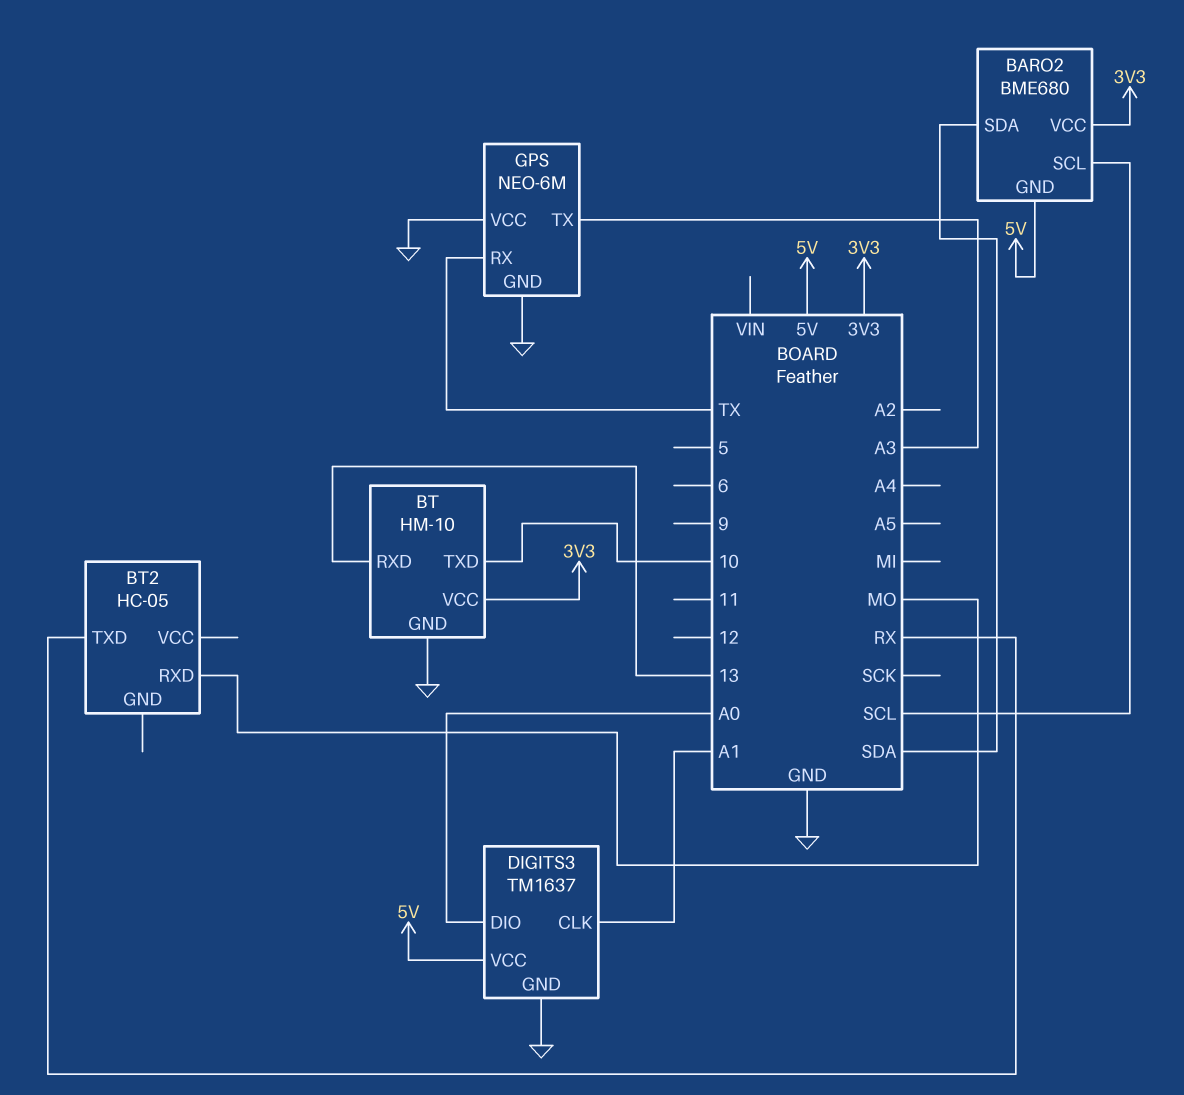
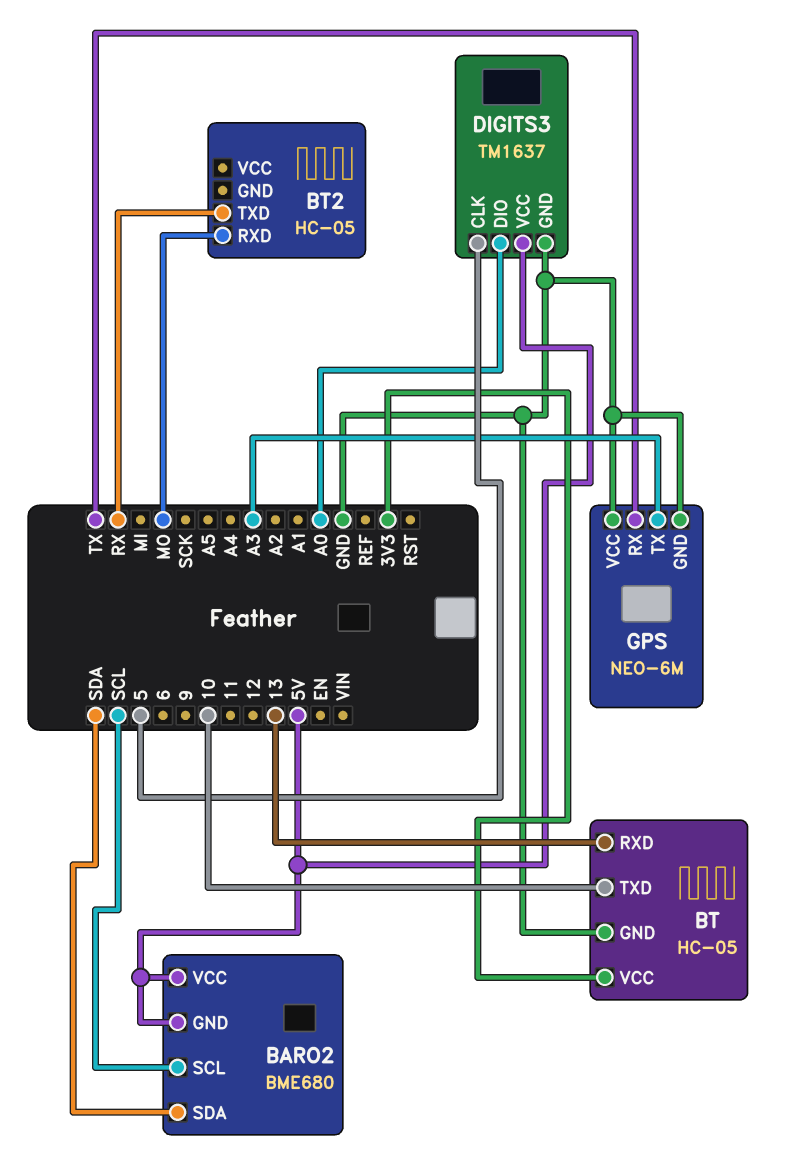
BARO2 pin VCC: 3V3 -> 5V
BT: HM-10 -> HC-05
DIGITS3 pin CLK: A1 -> 5

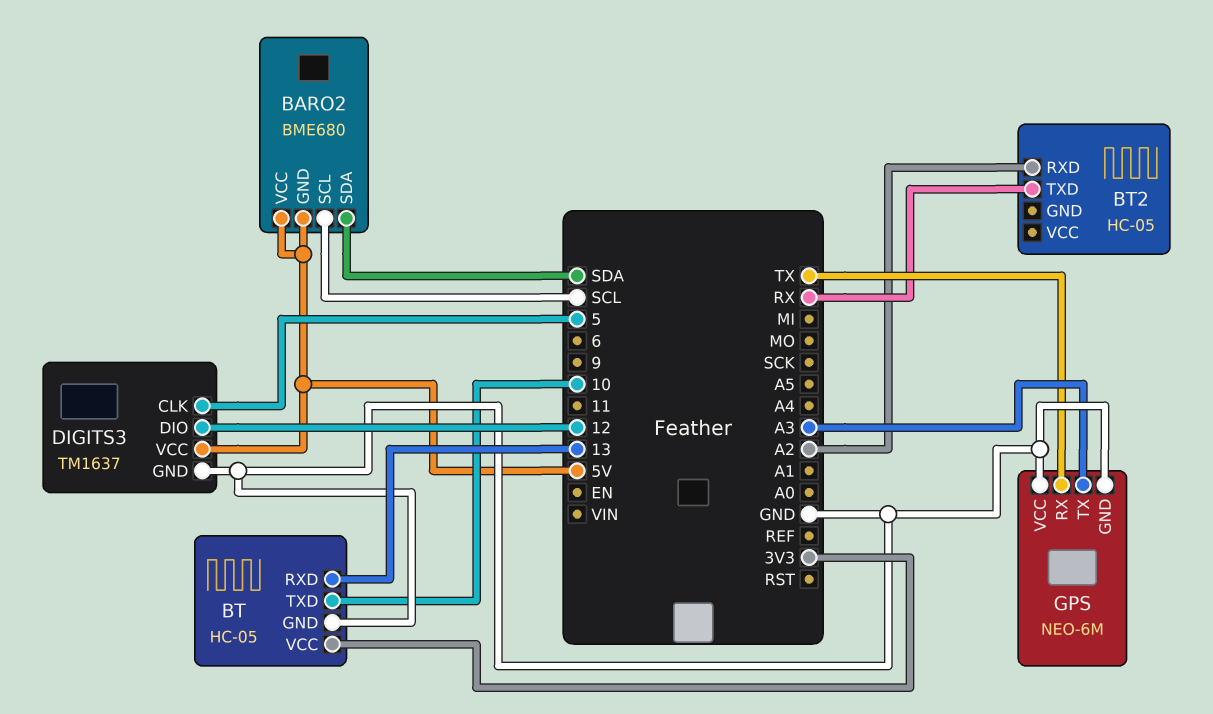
BT2 pin RXD: MO -> A2
DIGITS3 pin DIO: A0 -> 12

